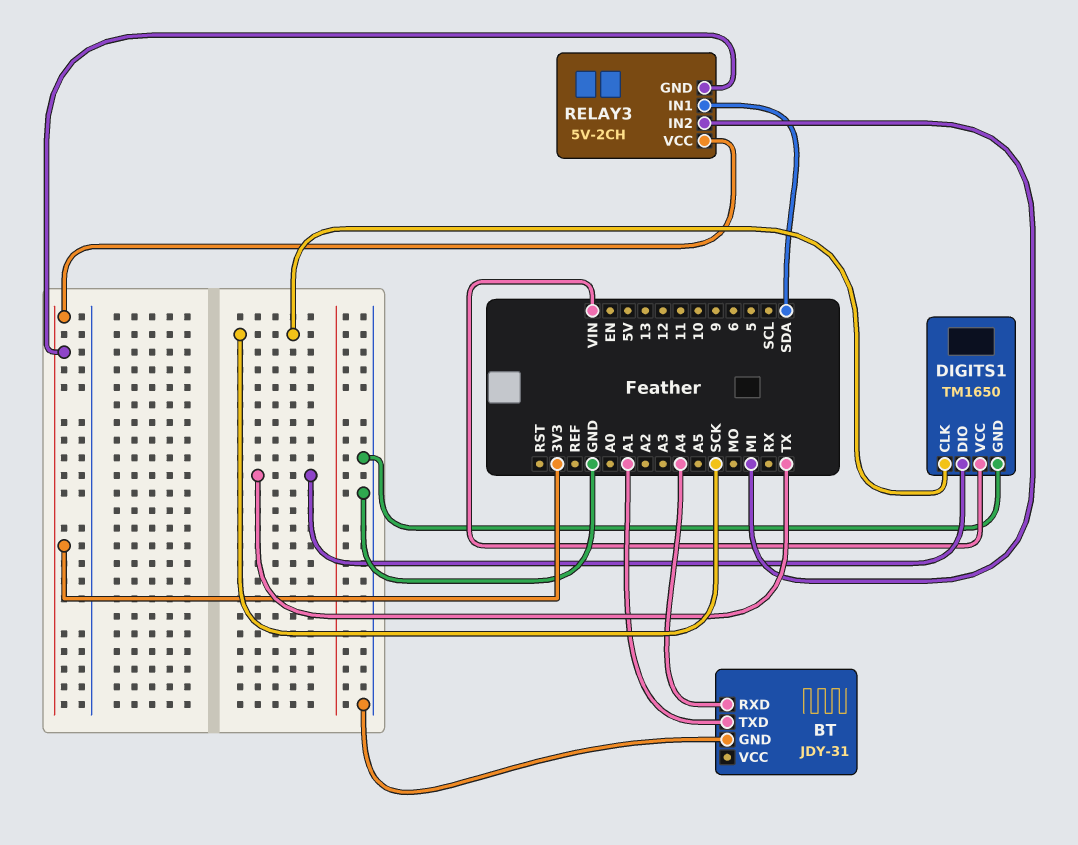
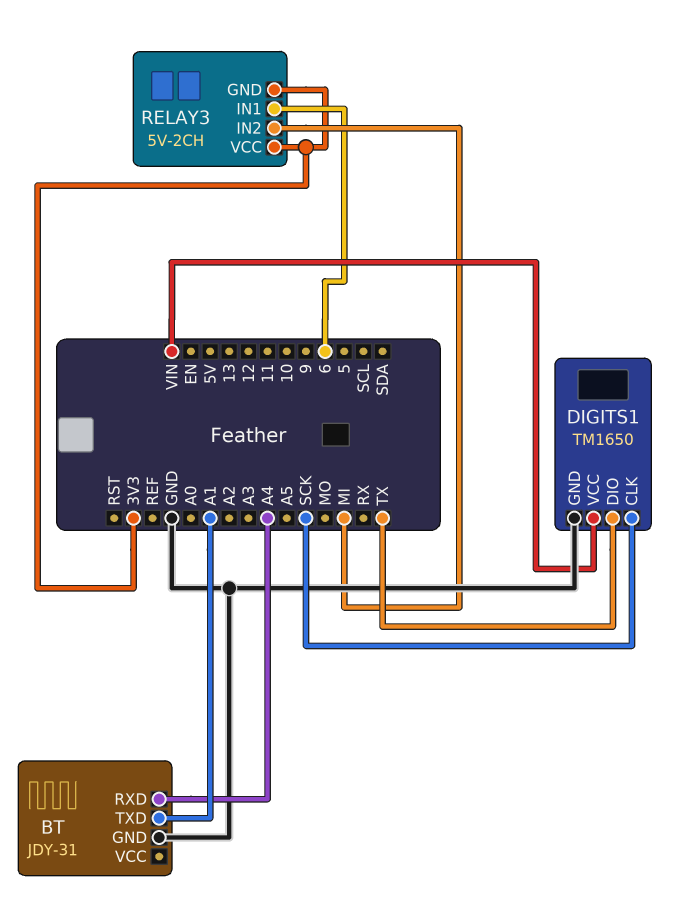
RELAY3 pin IN1: SDA -> 6

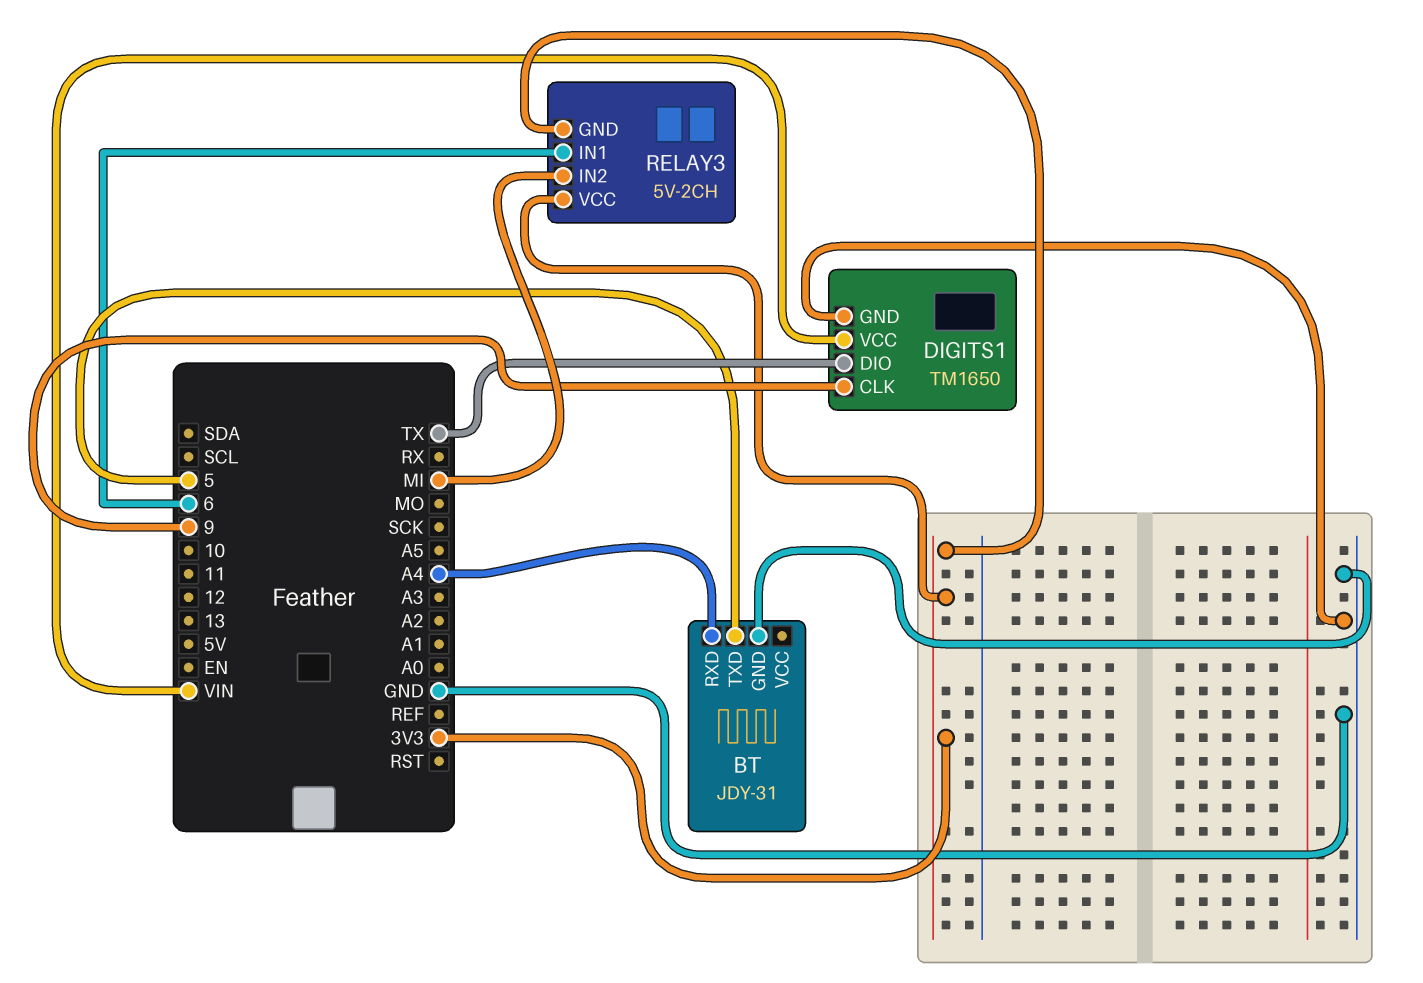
BT pin TXD: A1 -> 5
DIGITS1 pin CLK: SCK -> 9

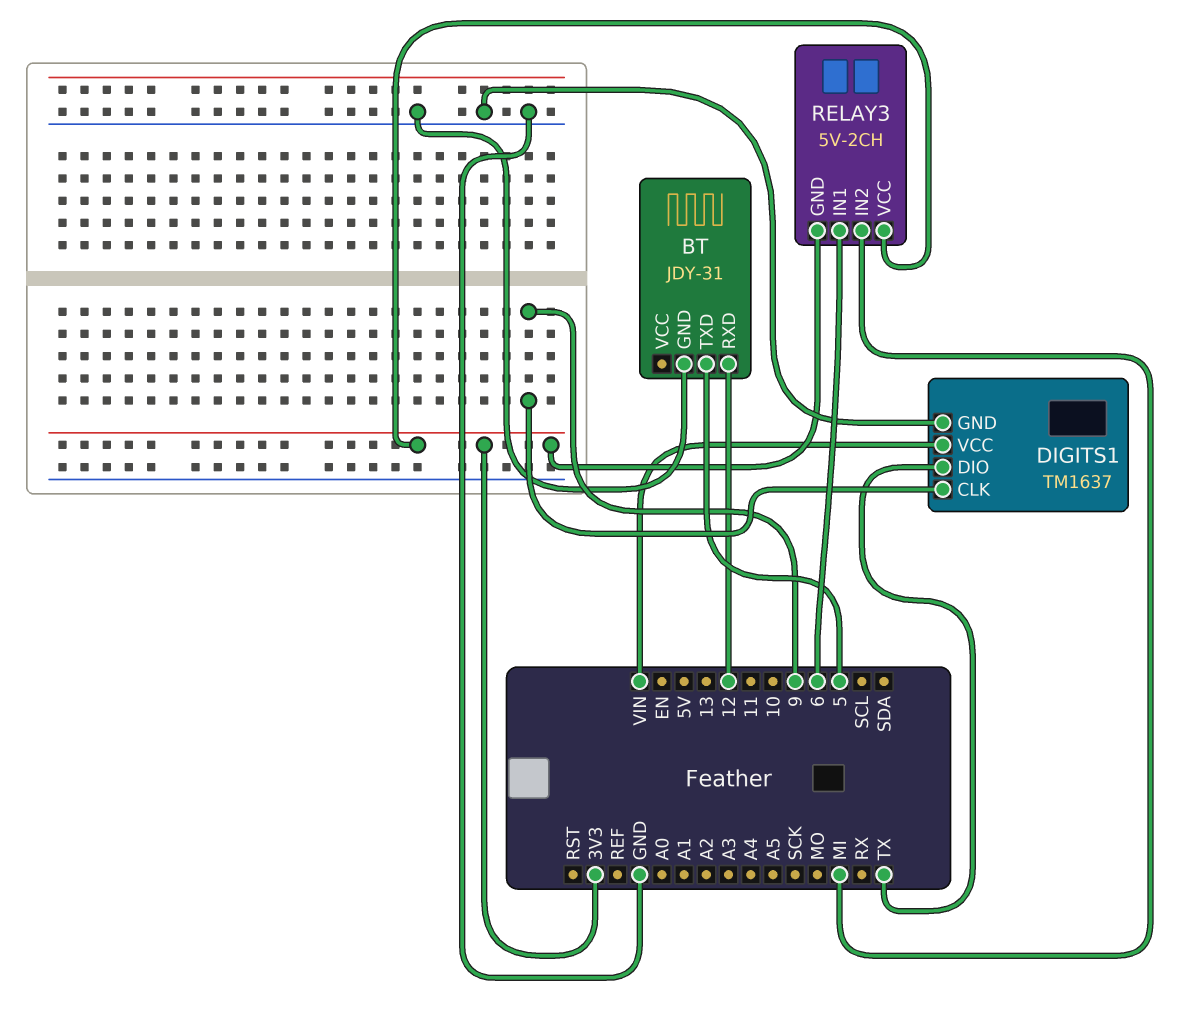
BT pin RXD: A4 -> 12
DIGITS1: TM1650 -> TM1637

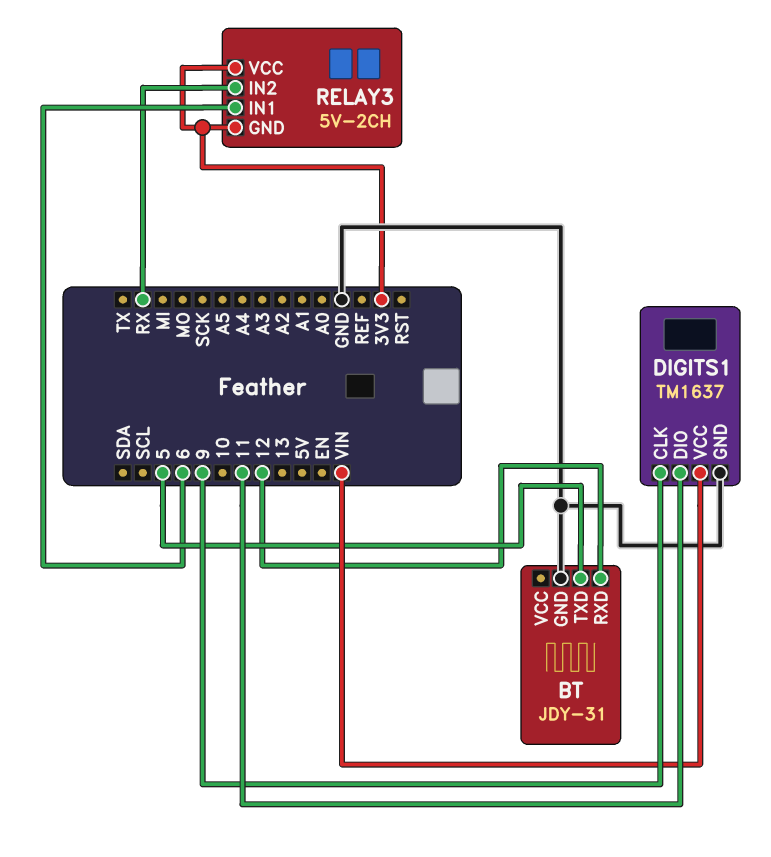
DIGITS1 pin DIO: TX -> 11
RELAY3 pin IN2: MI -> RX

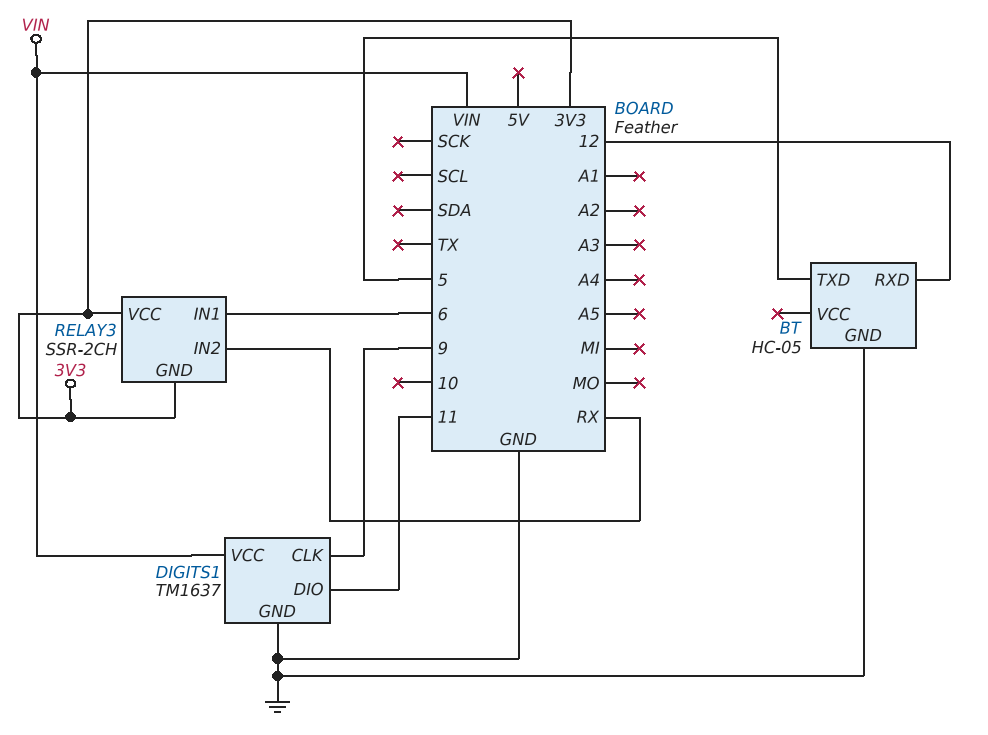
BT: JDY-31 -> HC-05
RELAY3: 5V-2CH -> SSR-2CH

